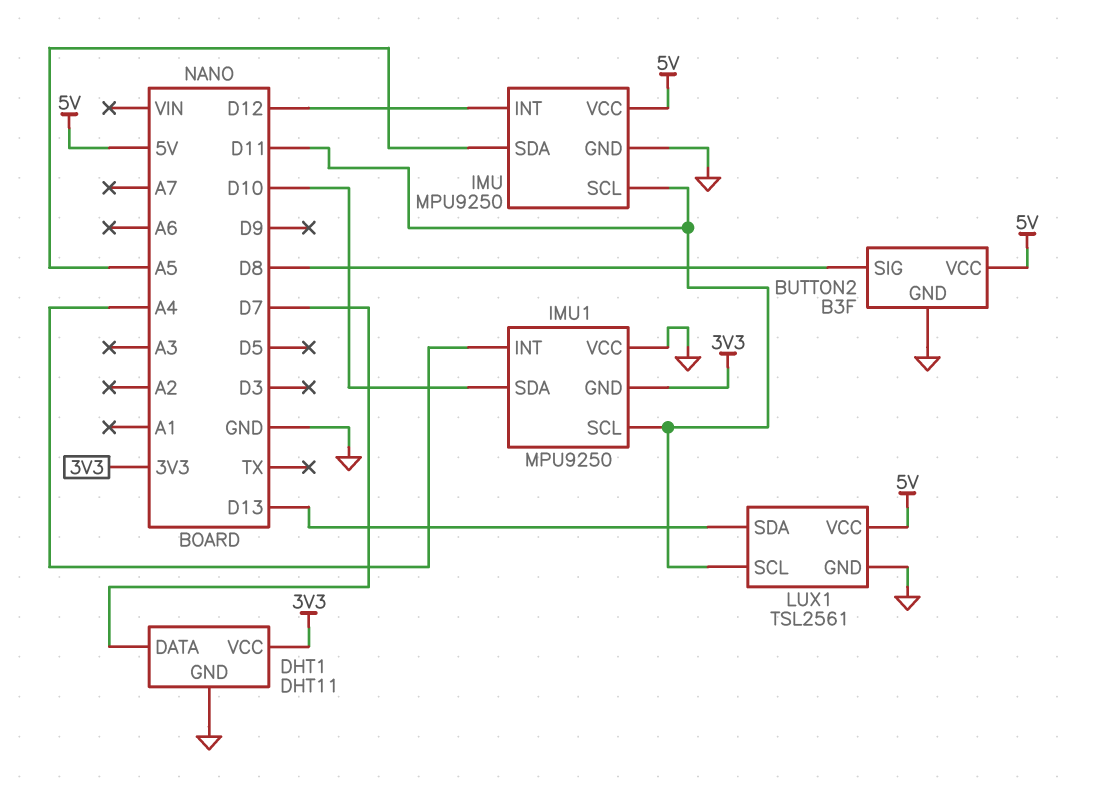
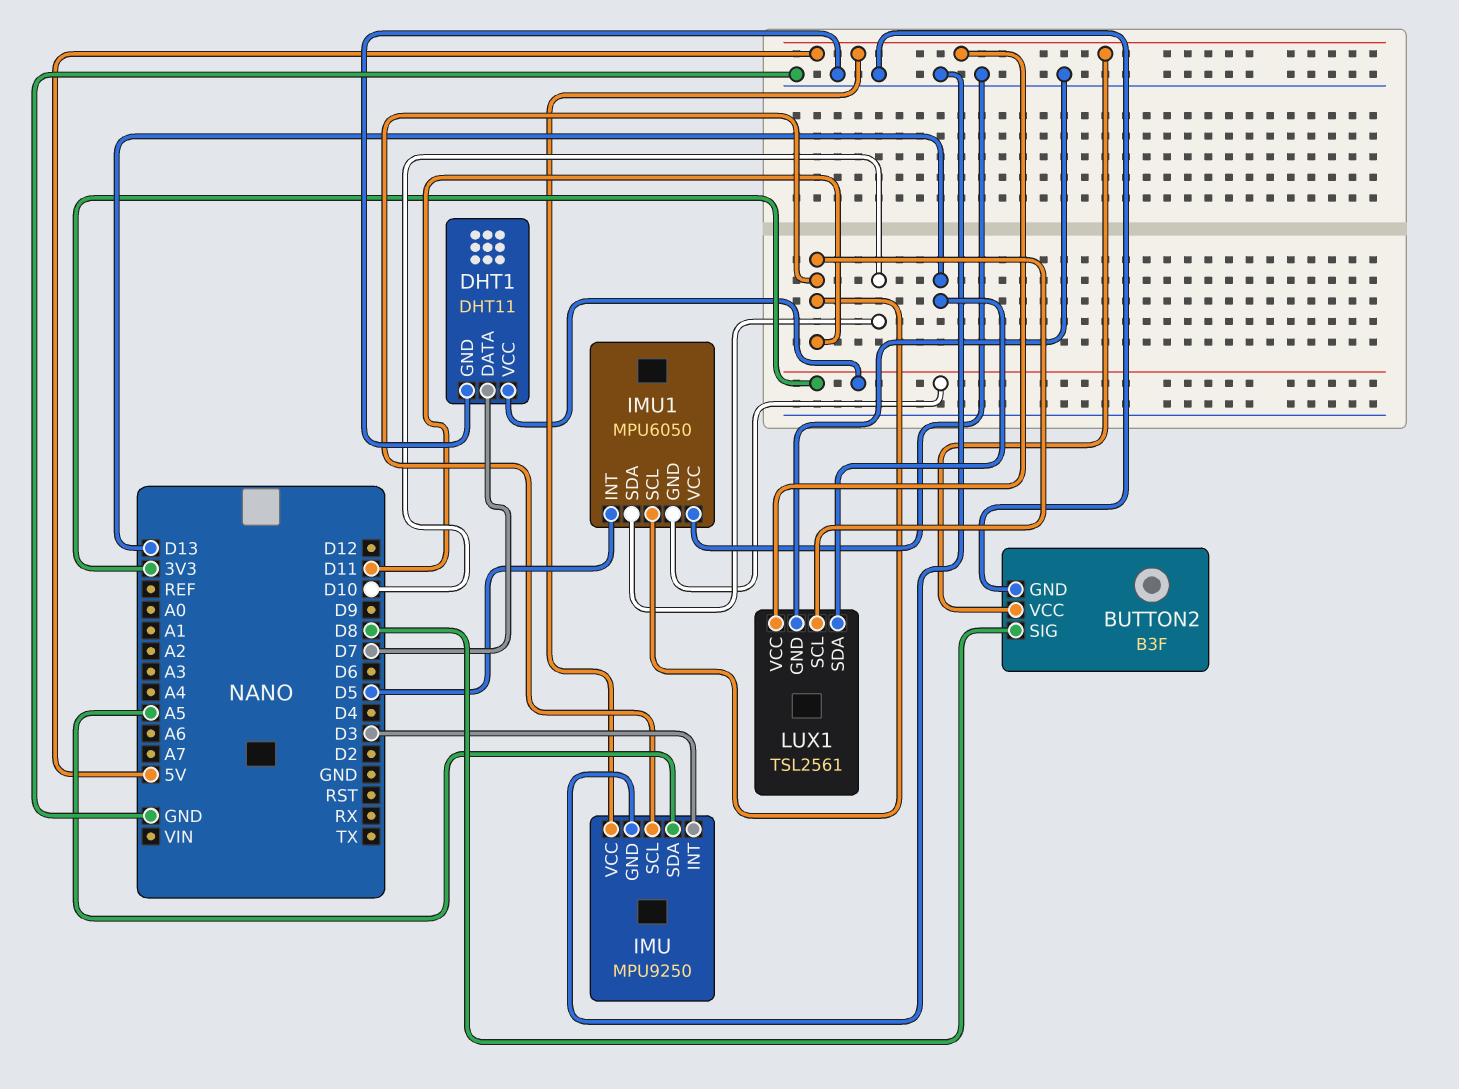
IMU pin INT: D12 -> D3
IMU1: MPU9250 -> MPU6050
IMU1 pin INT: A4 -> D5

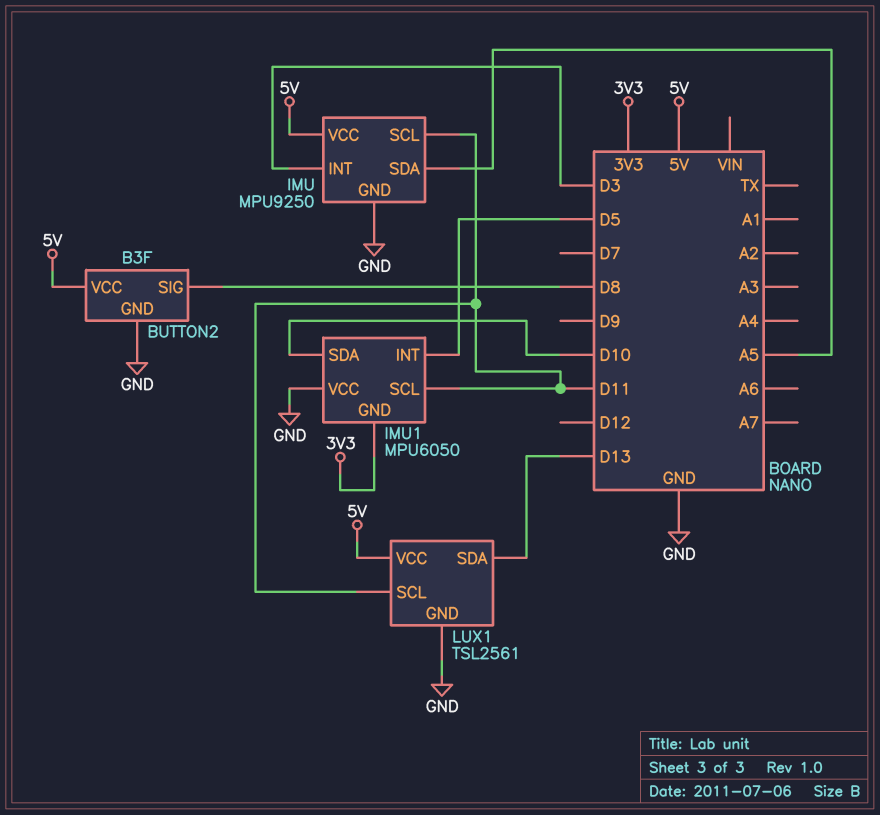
DHT1: DHT11 -> none
DHT1 pin DATA: D7 -> none
DHT1 pin GND: GND -> none
DHT1 pin VCC: 3V3 -> none

